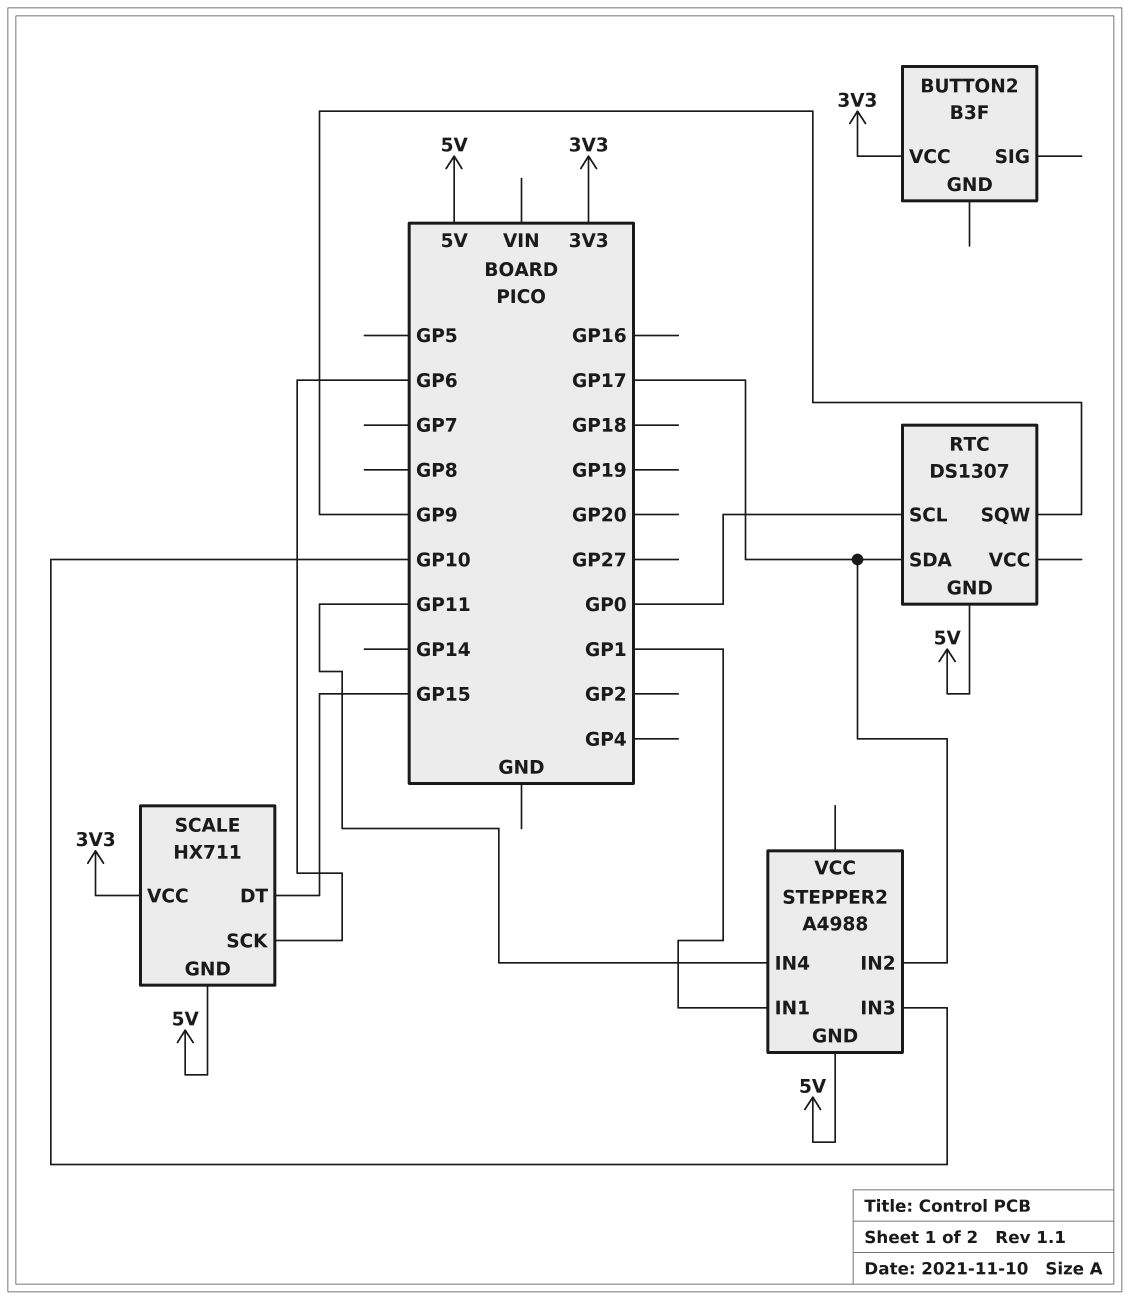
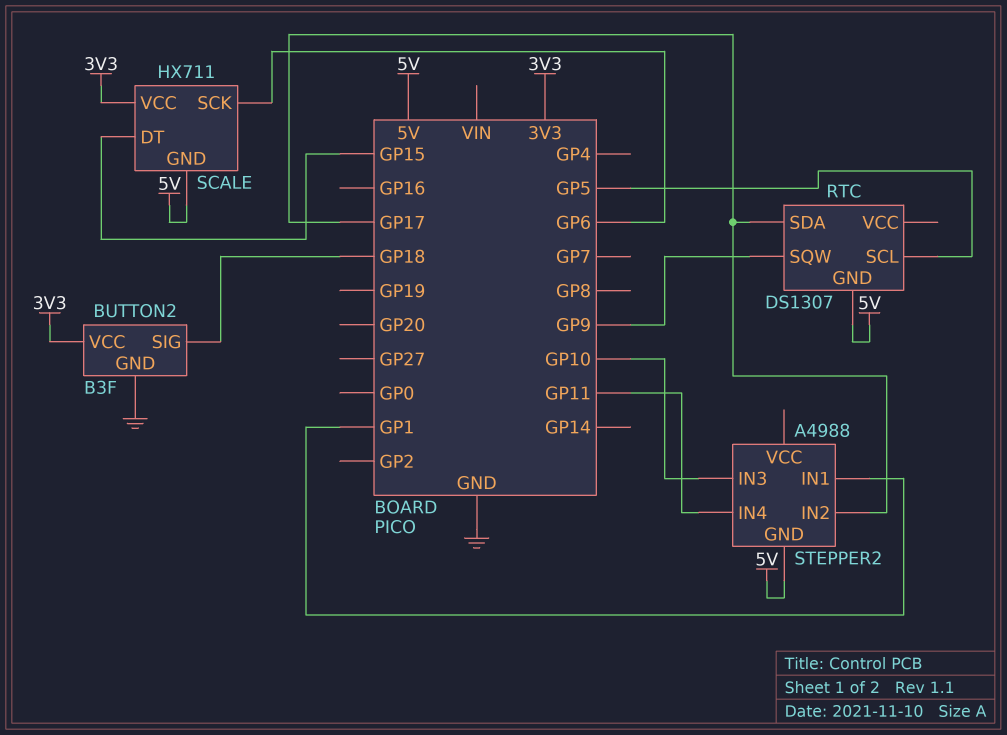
BUTTON2 pin GND: none -> GND
BUTTON2 pin SIG: none -> GP18
RTC pin SCL: GP0 -> GP5

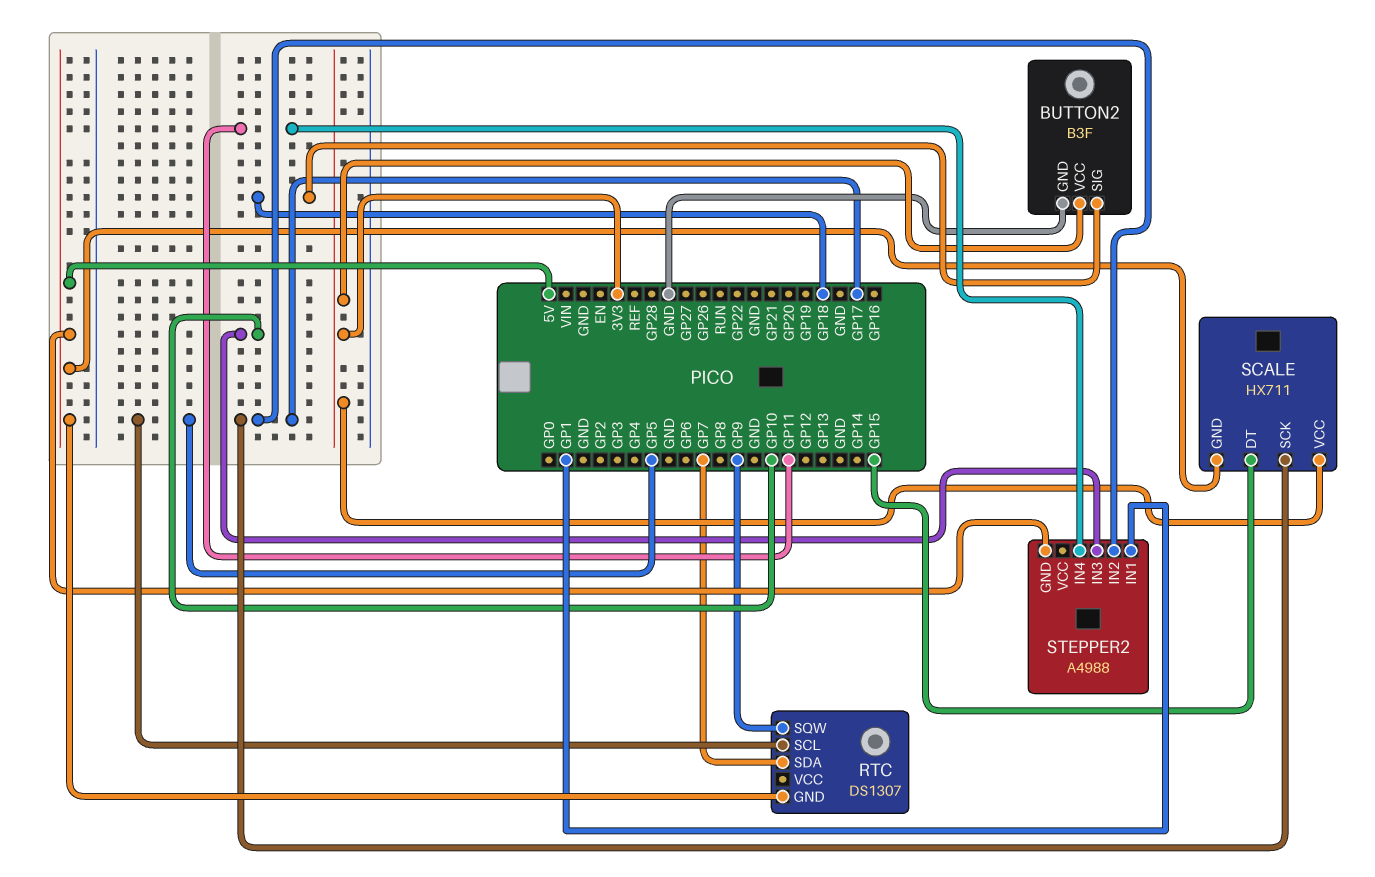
RTC pin SDA: GP17 -> GP7
SCALE pin SCK: GP6 -> GP17

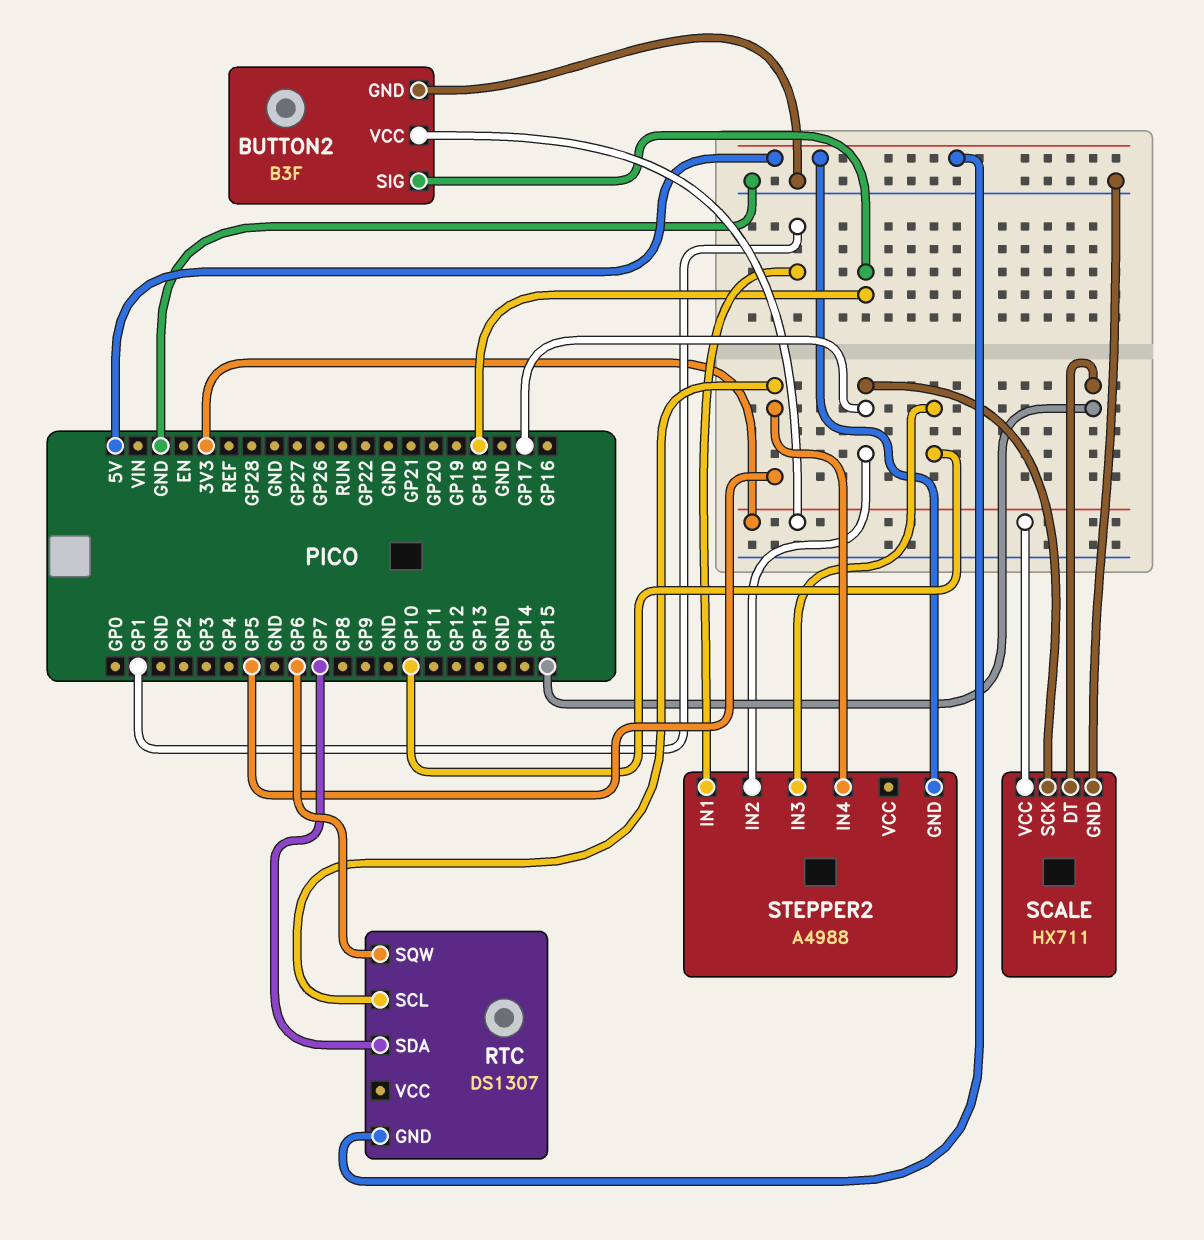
RTC pin SQW: GP9 -> GP6
SCALE pin GND: 5V -> GND
STEPPER2 pin IN4: GP11 -> GP5

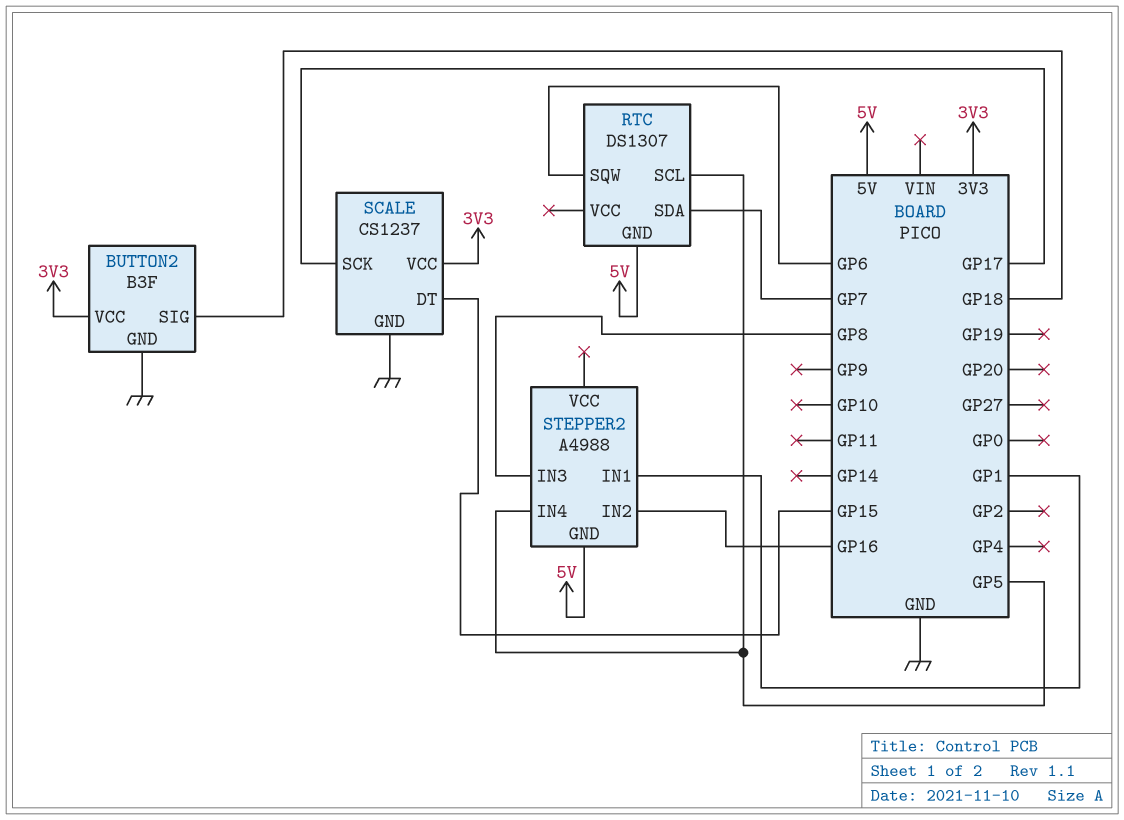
SCALE: HX711 -> CS1237
STEPPER2 pin IN2: GP17 -> GP16
STEPPER2 pin IN3: GP10 -> GP8

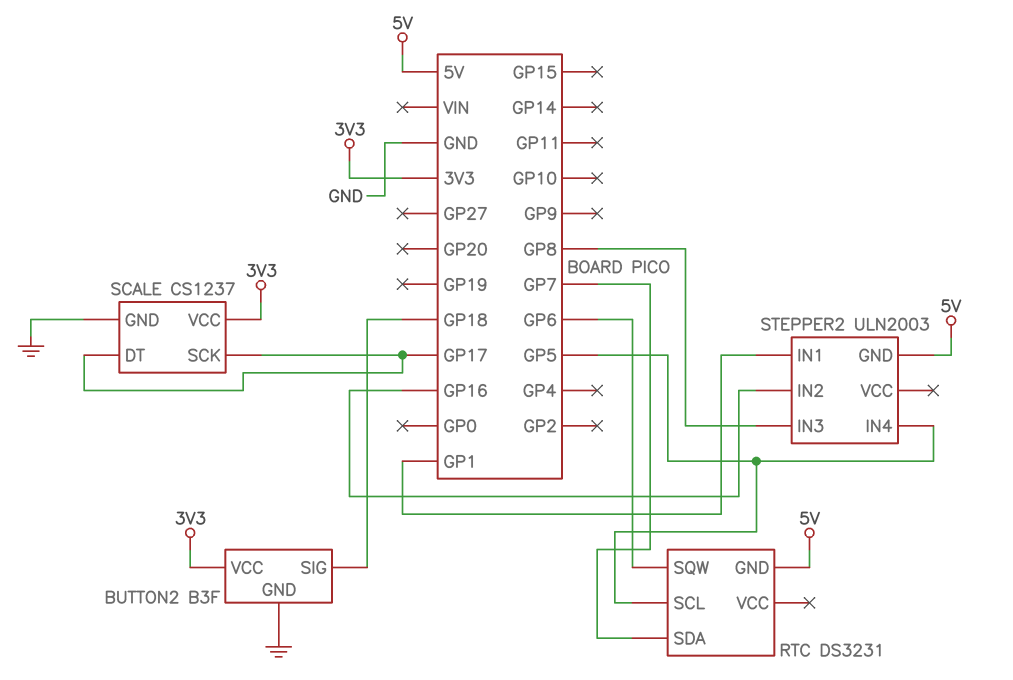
RTC: DS1307 -> DS3231
SCALE pin DT: GP15 -> GP17
STEPPER2: A4988 -> ULN2003

